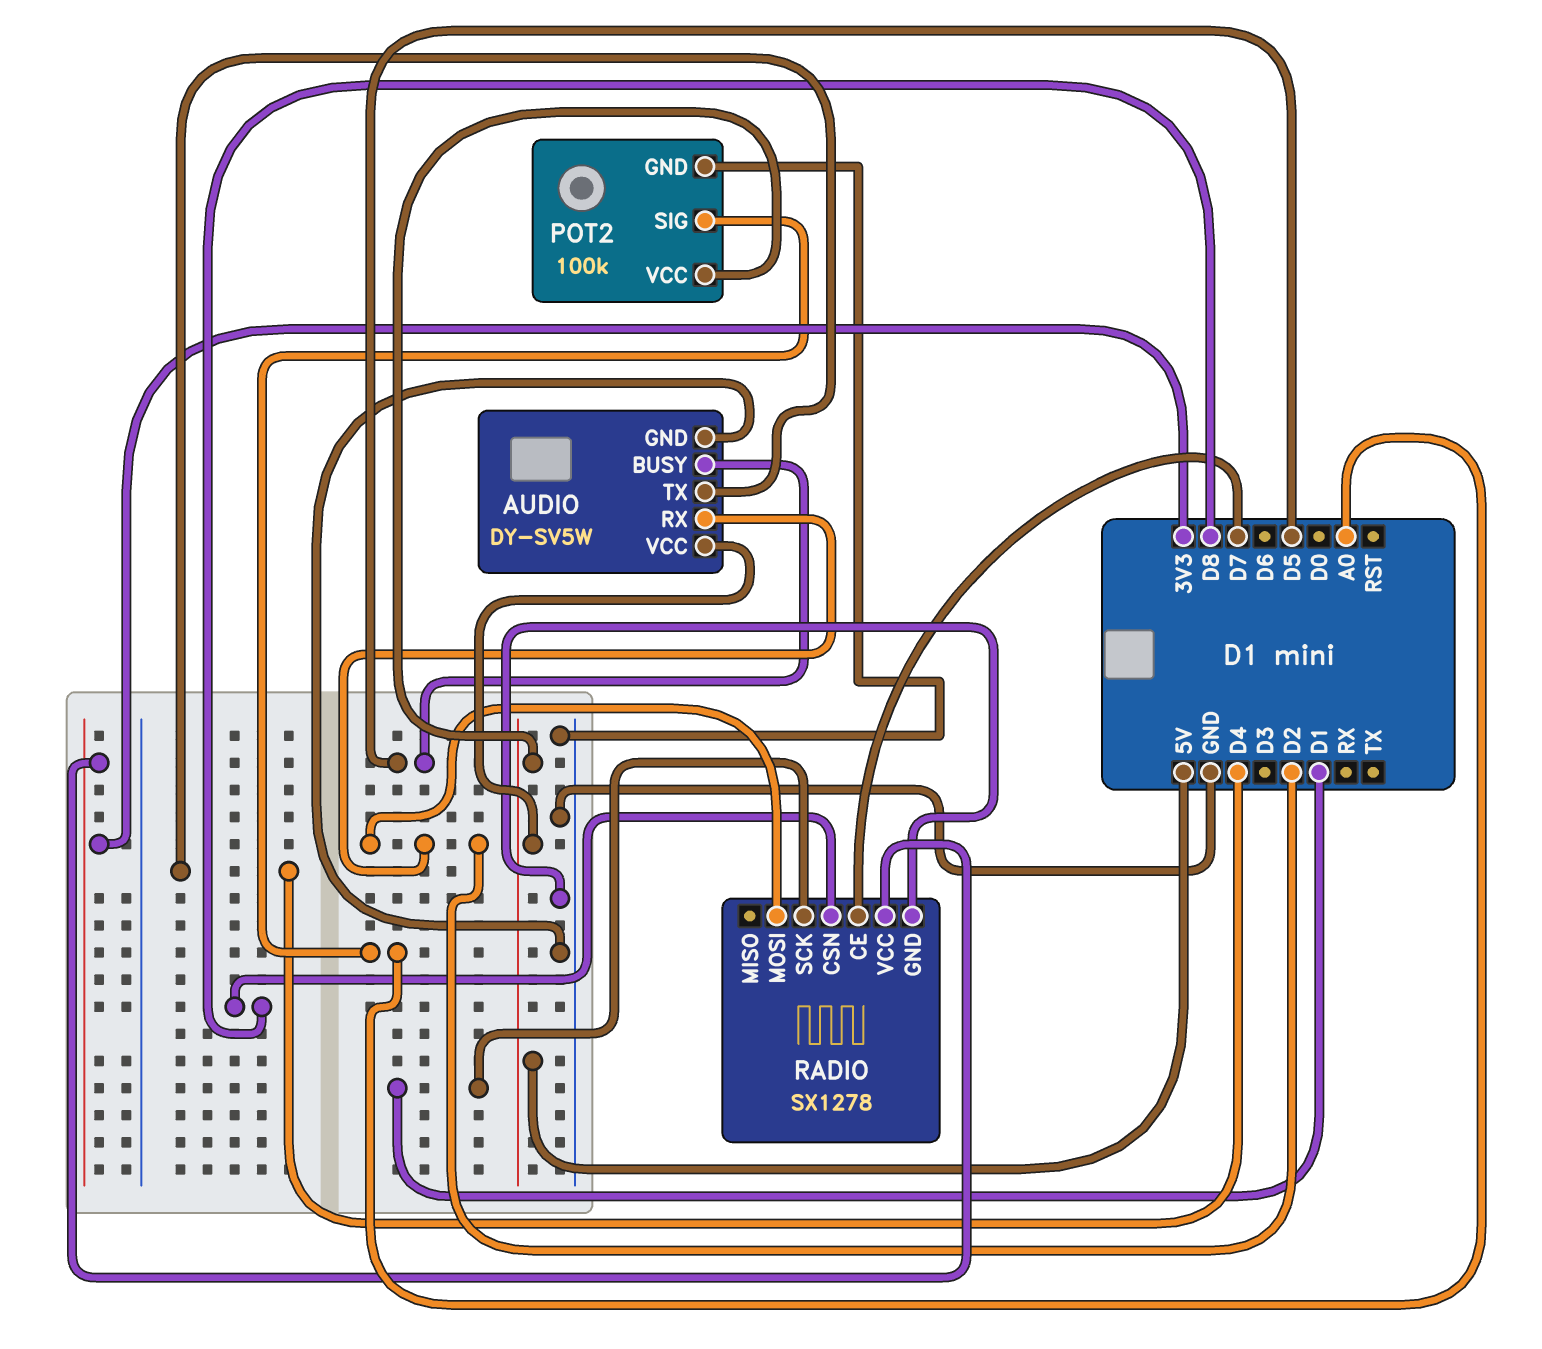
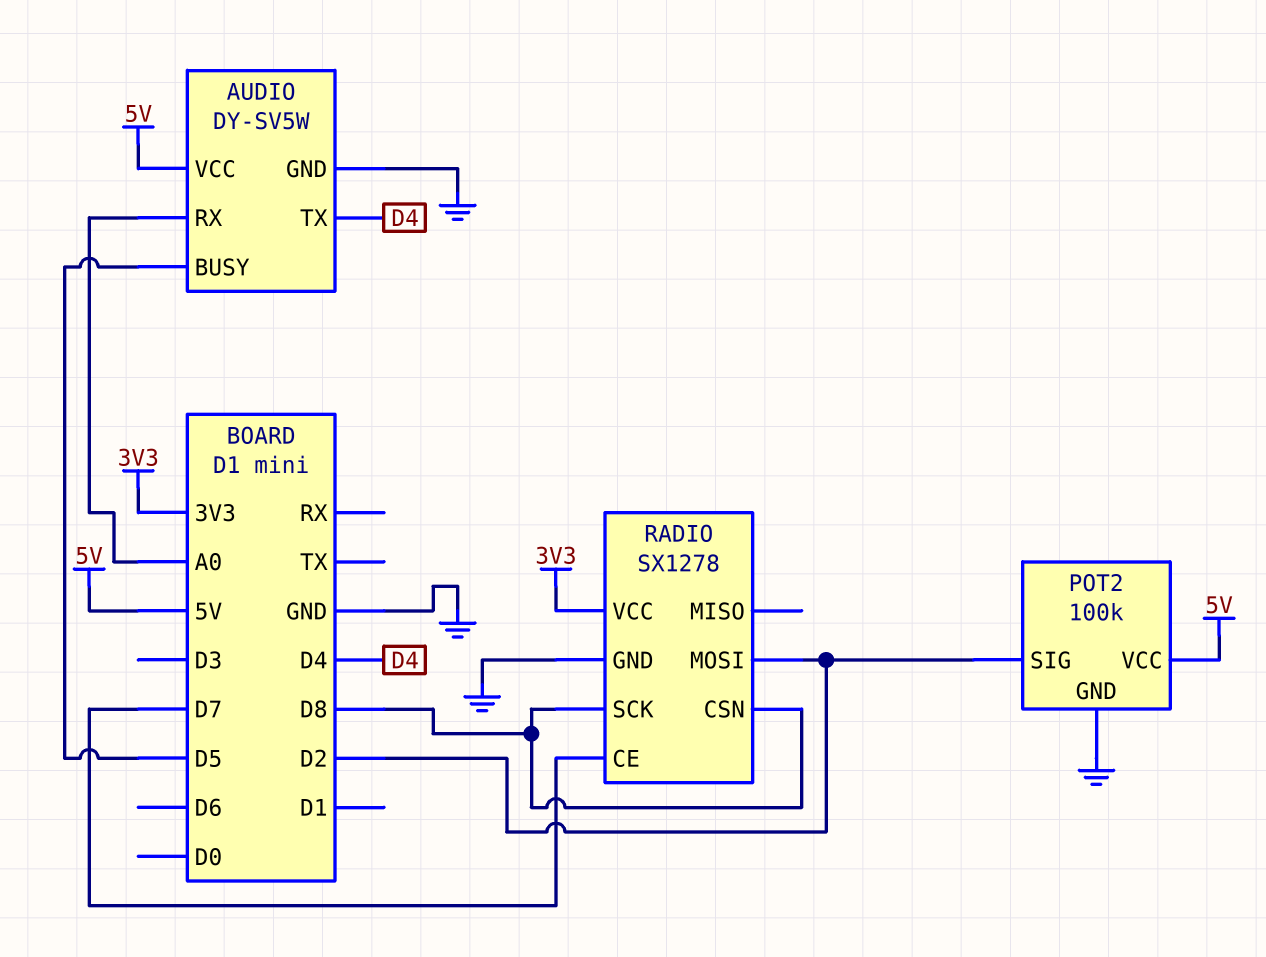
AUDIO pin RX: D2 -> A0
POT2 pin SIG: A0 -> D2
RADIO pin SCK: D1 -> D8

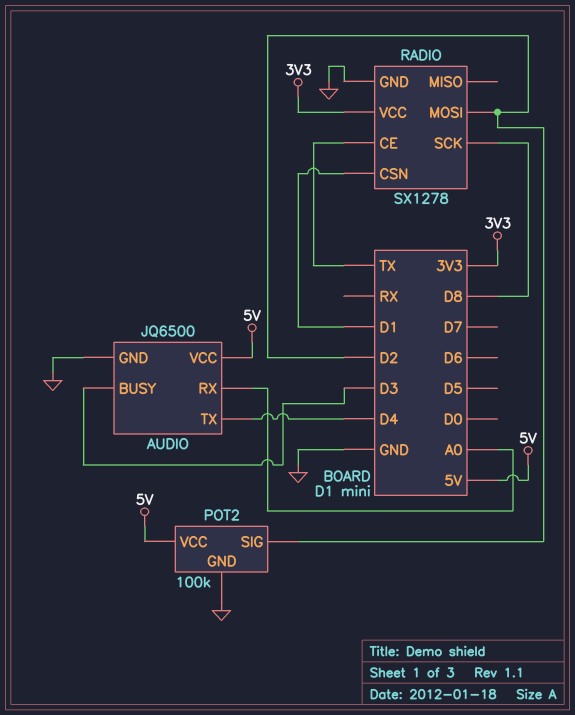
AUDIO: DY-SV5W -> JQ6500
AUDIO pin BUSY: D5 -> D3
RADIO pin CE: D7 -> TX
RADIO pin CSN: D8 -> D1

